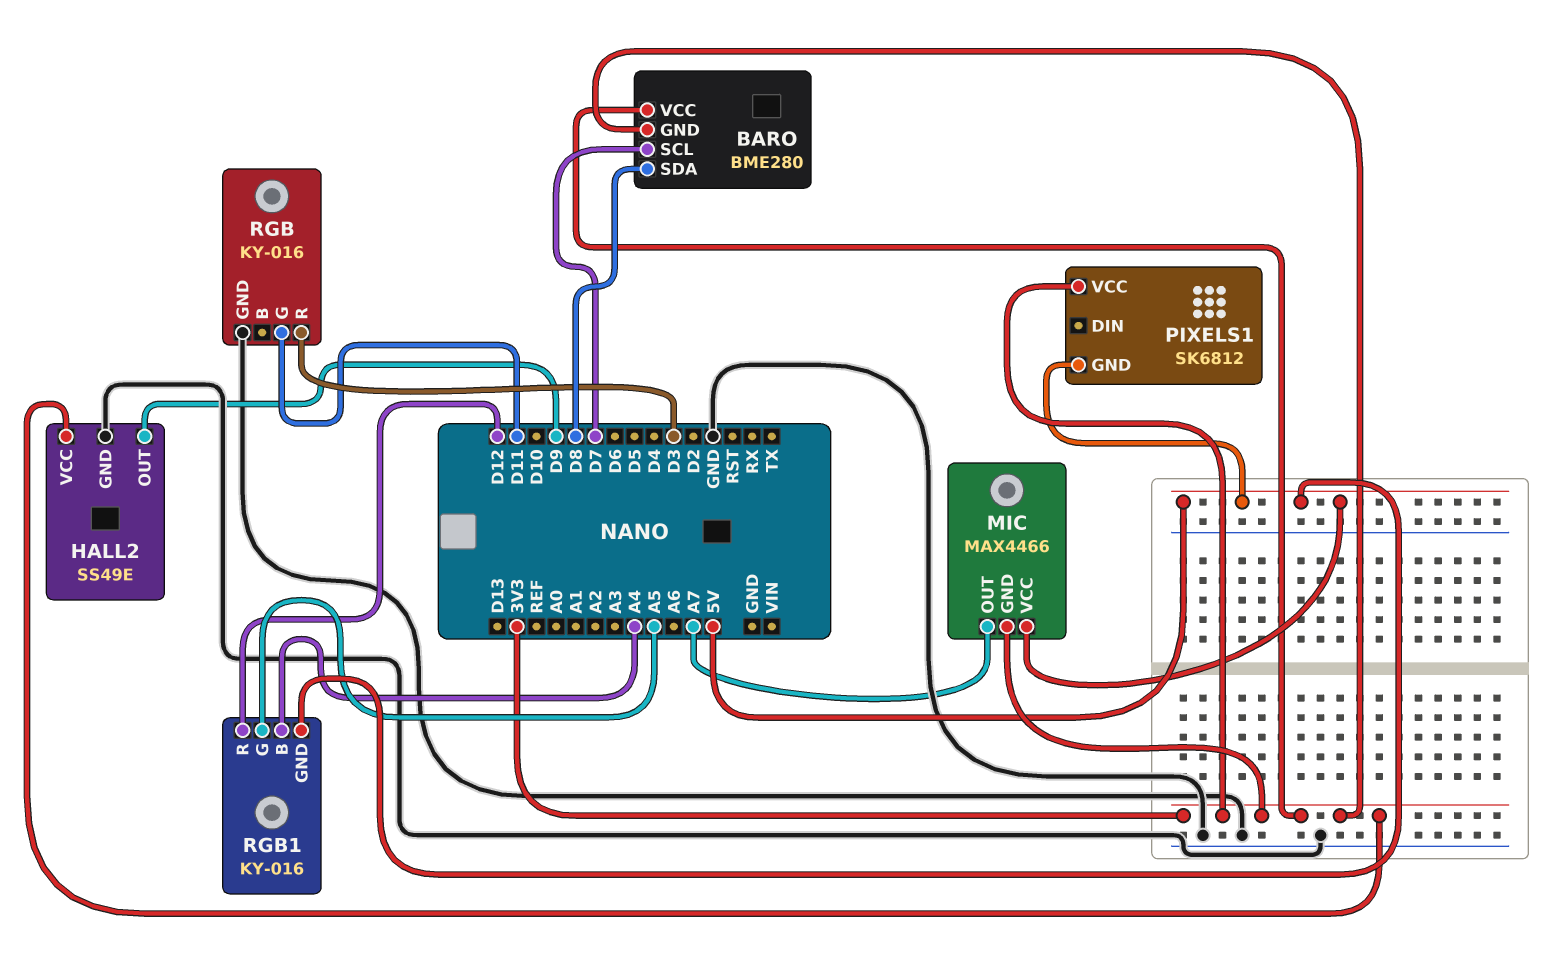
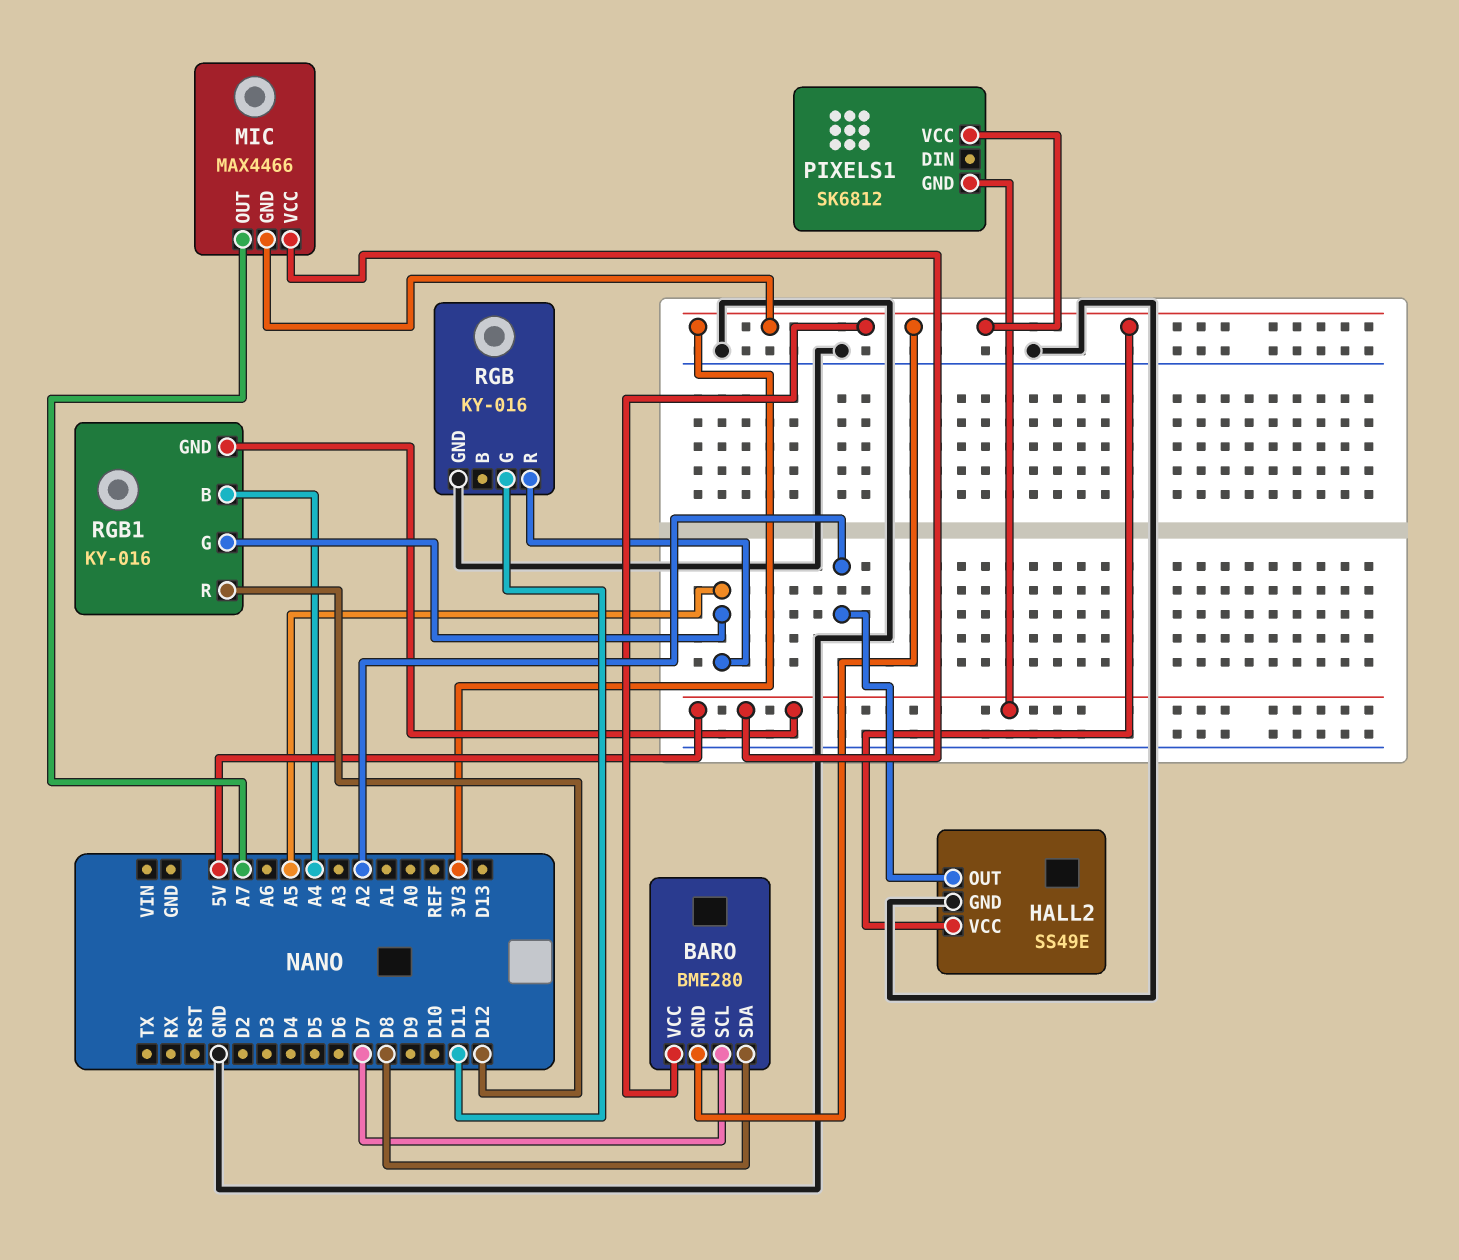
HALL2 pin OUT: D9 -> A2
RGB pin R: D3 -> A5

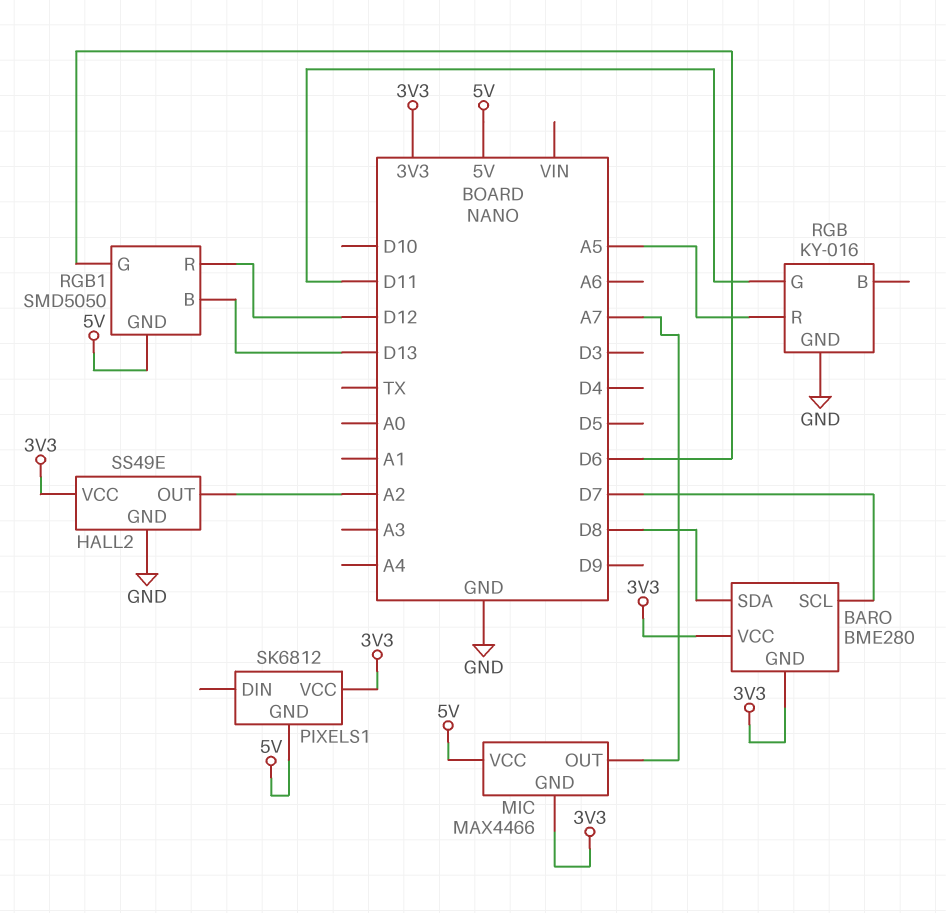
RGB1: KY-016 -> SMD5050
RGB1 pin B: A4 -> D13
RGB1 pin G: A5 -> D6

